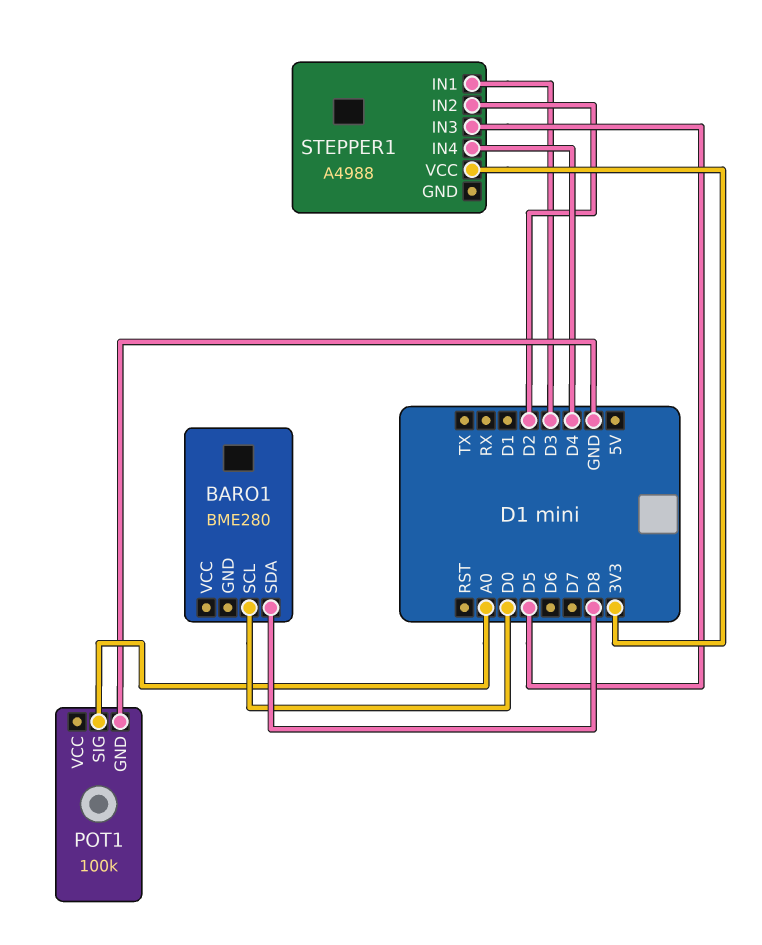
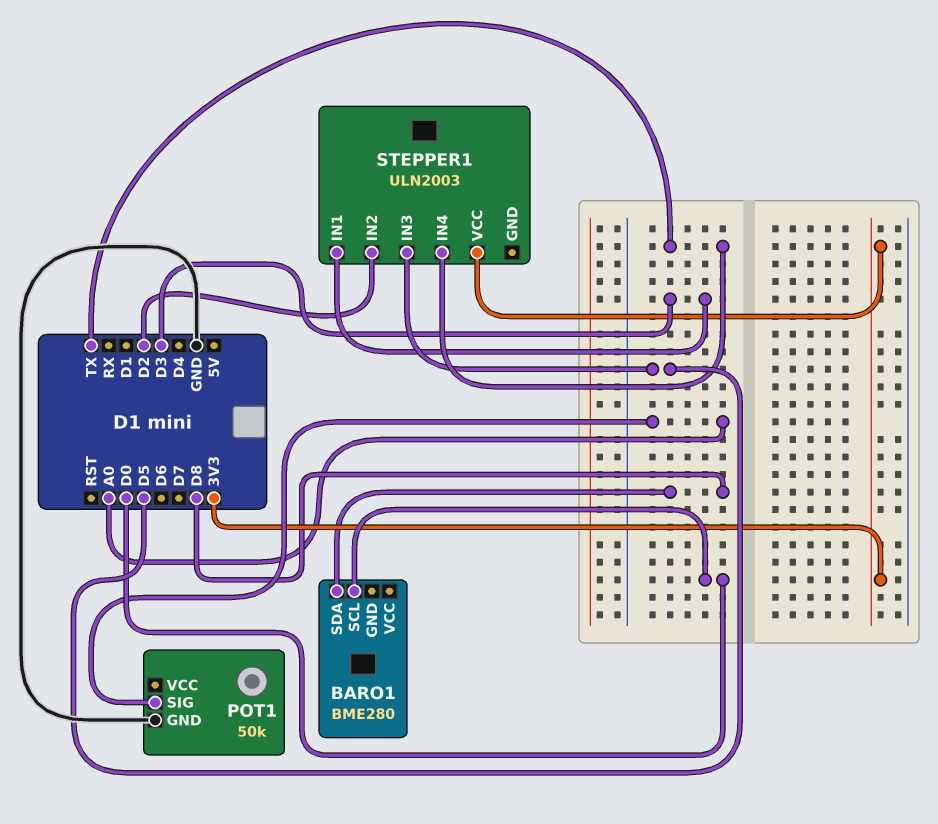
POT1: 100k -> 50k
STEPPER1: A4988 -> ULN2003
STEPPER1 pin IN4: D4 -> TX

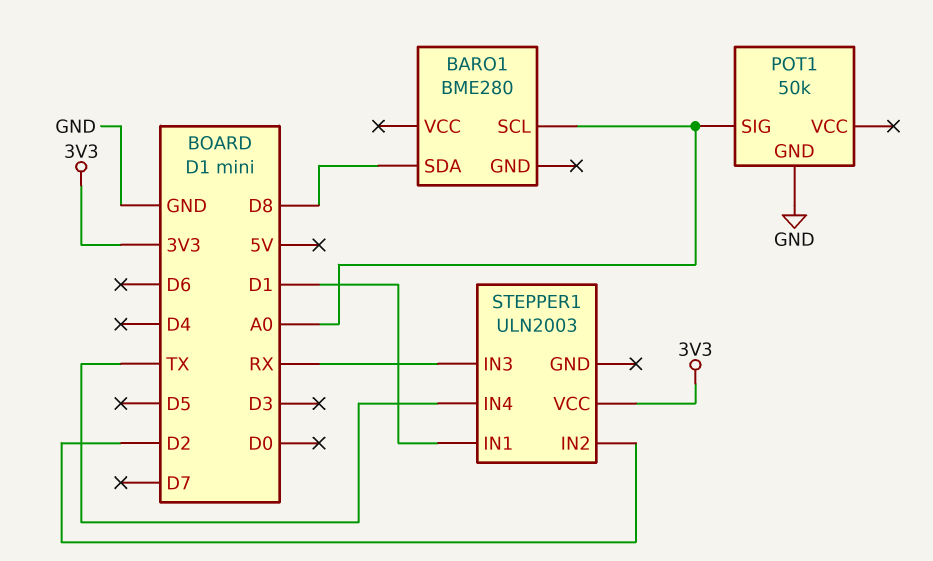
BARO1 pin SCL: D0 -> A0
STEPPER1 pin IN1: D3 -> D1
STEPPER1 pin IN3: D5 -> RX

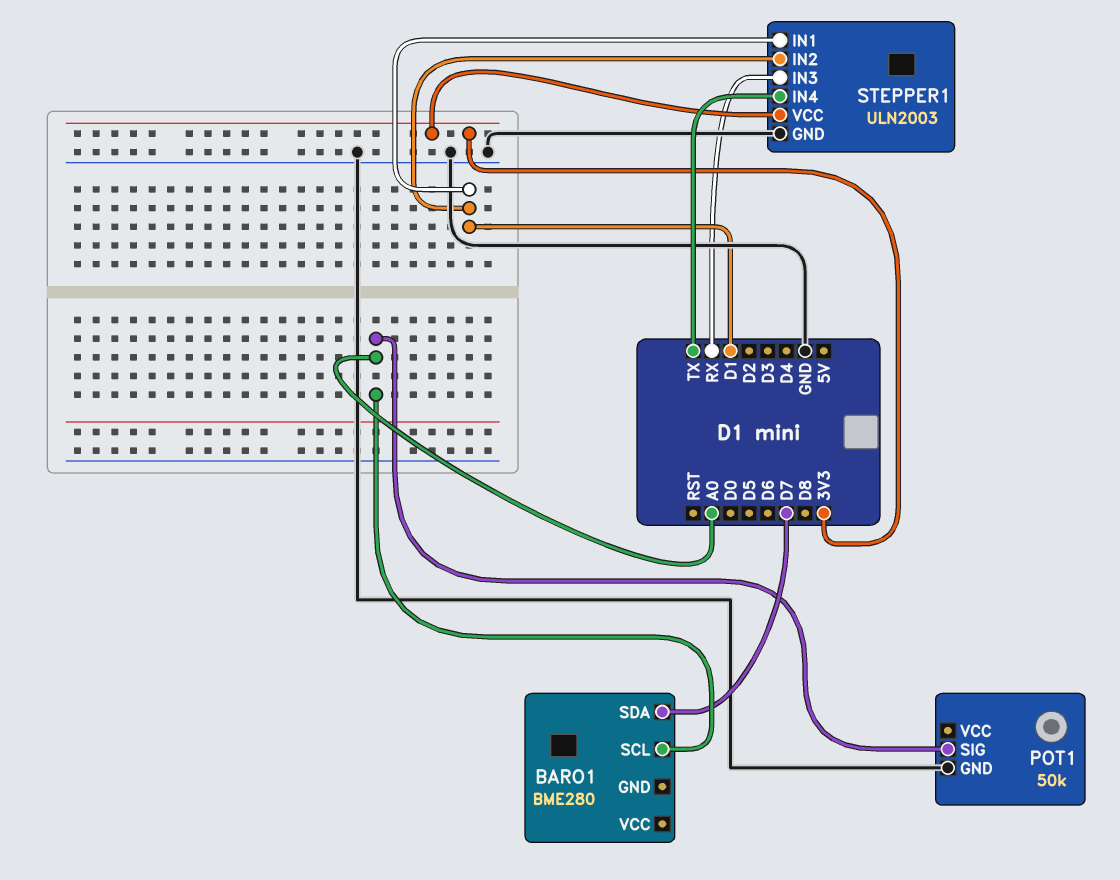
BARO1 pin SDA: D8 -> D7
STEPPER1 pin GND: none -> GND
STEPPER1 pin IN2: D2 -> D1

